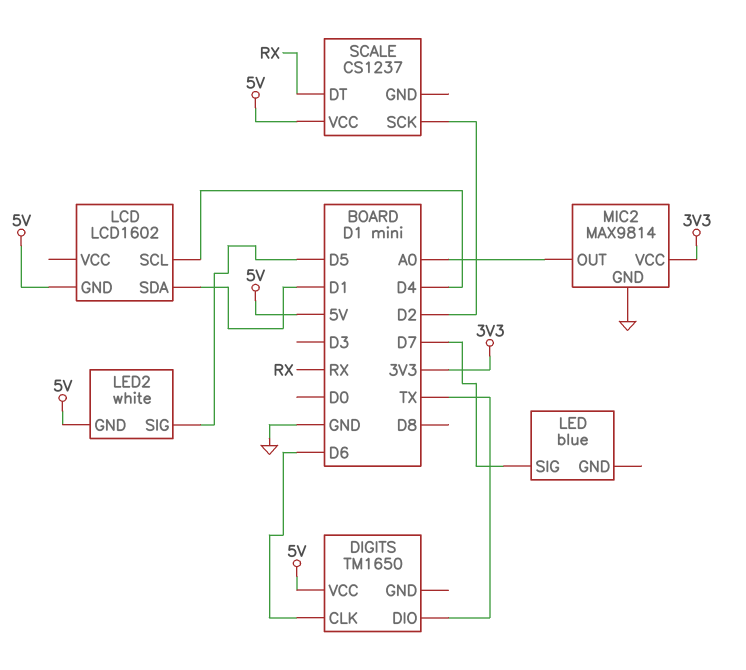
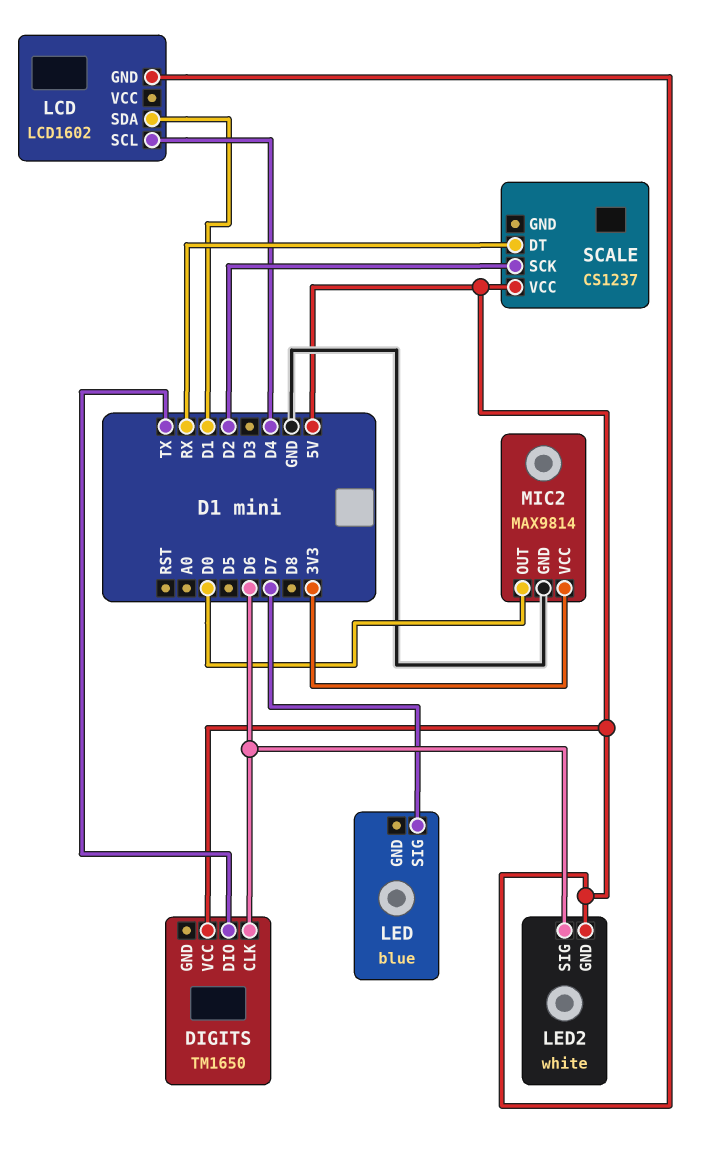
LED2 pin SIG: D5 -> D6
MIC2 pin OUT: A0 -> D0

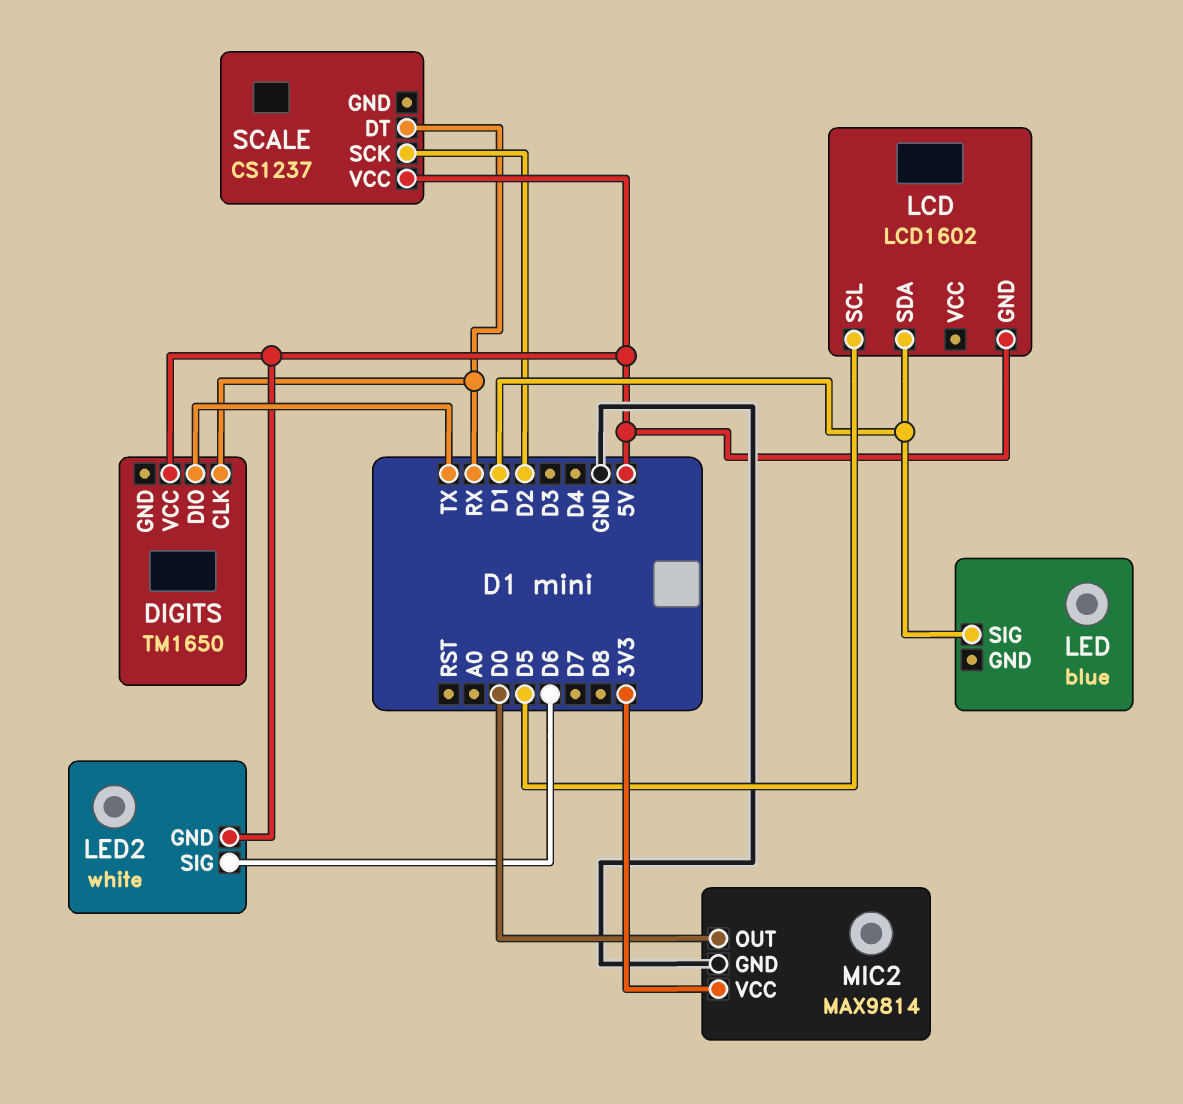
DIGITS pin CLK: D6 -> RX
LCD pin SCL: D4 -> D5
LED pin SIG: D7 -> D1

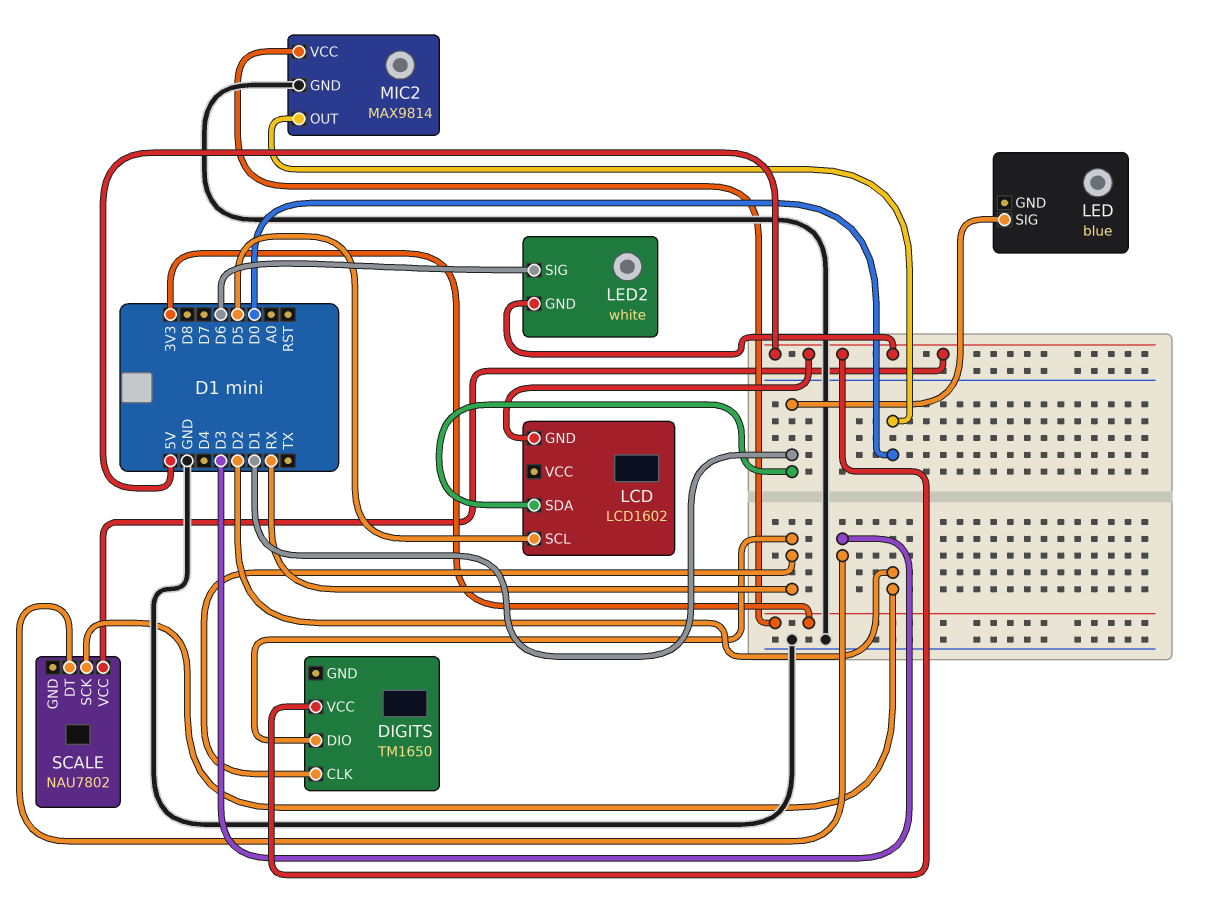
DIGITS pin DIO: TX -> RX
SCALE: CS1237 -> NAU7802
SCALE pin DT: RX -> D3

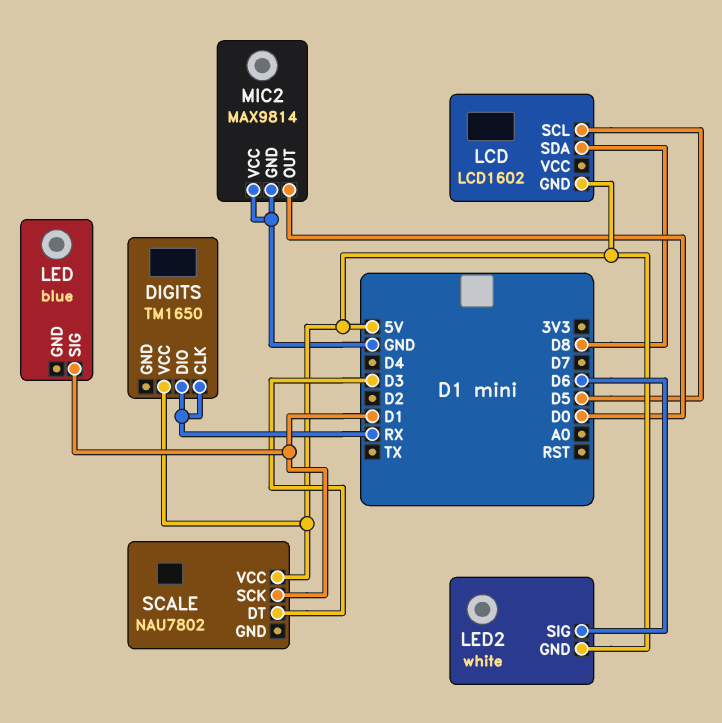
LCD pin SDA: D1 -> D8
MIC2 pin VCC: 3V3 -> GND
SCALE pin SCK: D2 -> D1

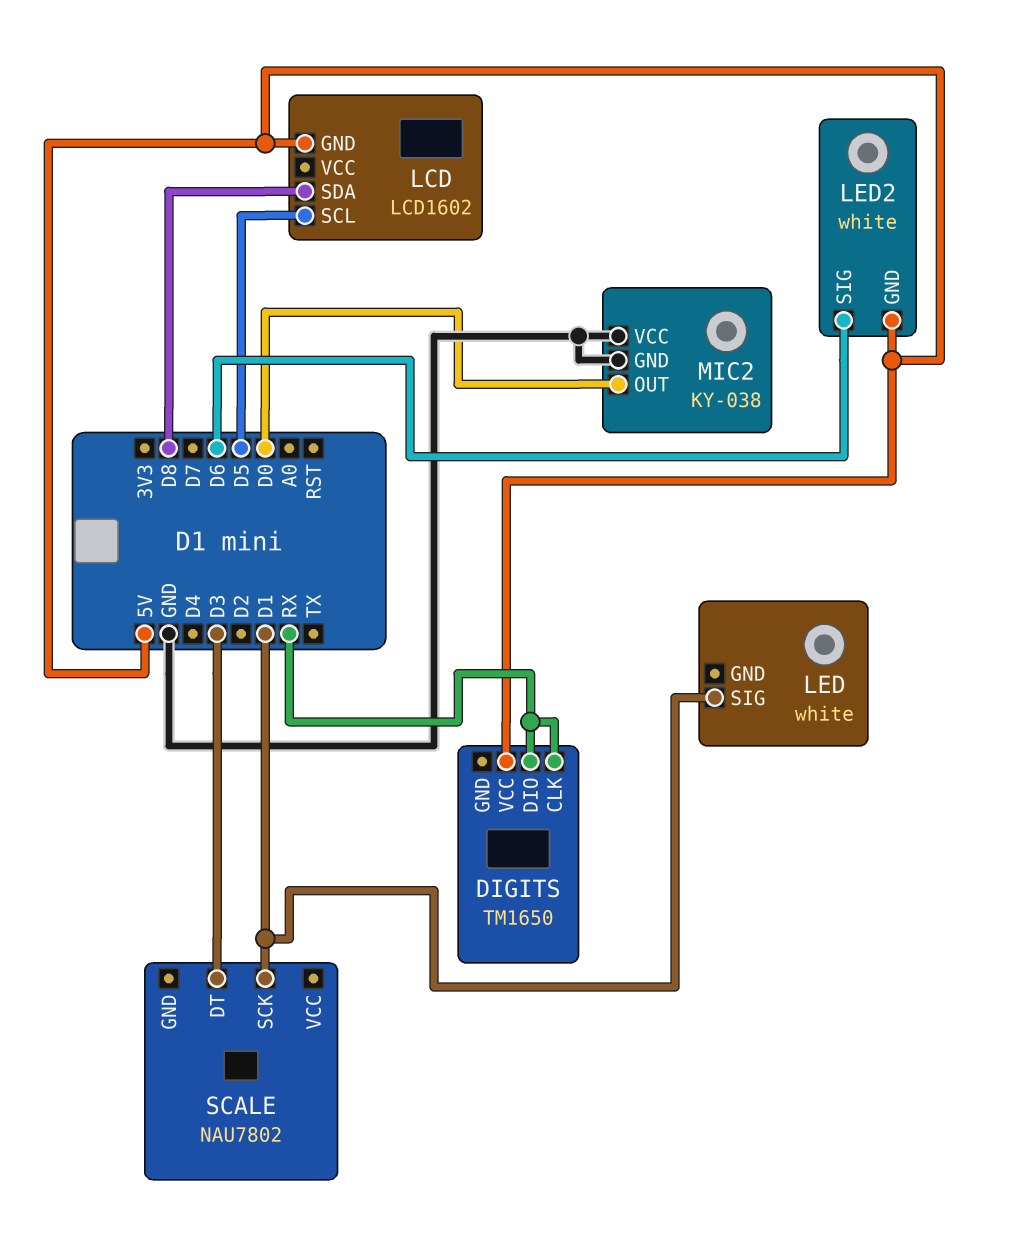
LED: blue -> white
MIC2: MAX9814 -> KY-038
SCALE pin VCC: 5V -> none

